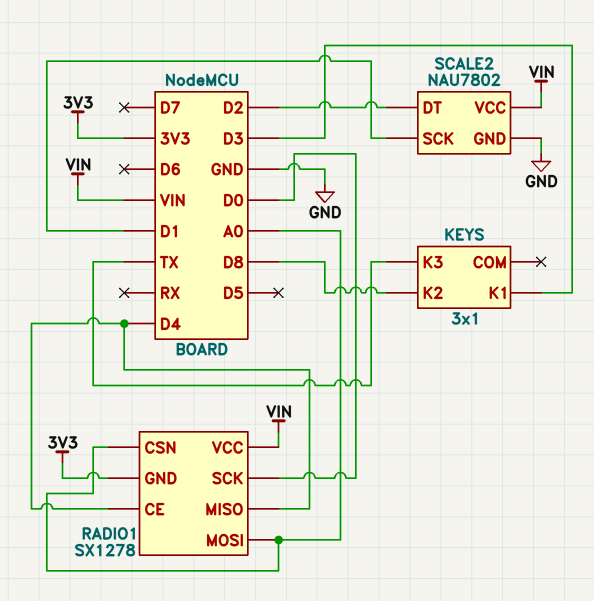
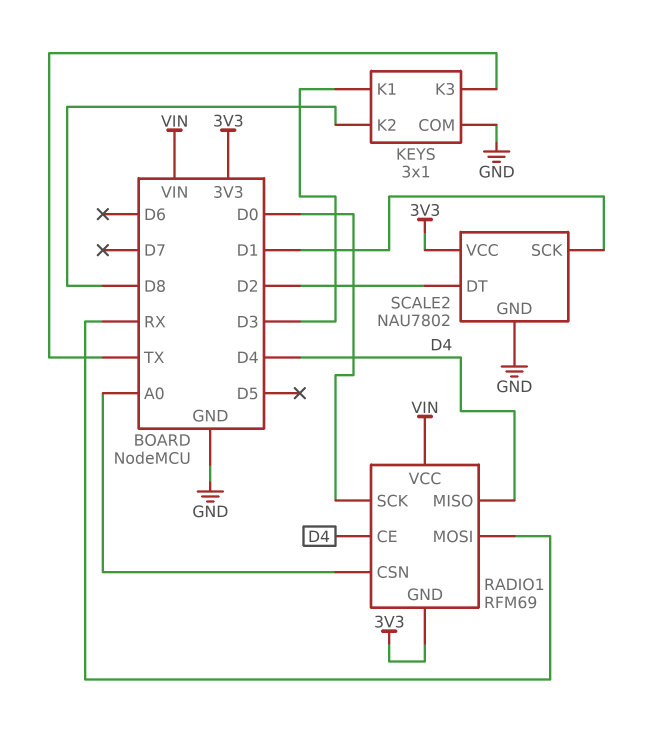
KEYS pin COM: none -> GND
RADIO1: SX1278 -> RFM69
RADIO1 pin MOSI: A0 -> RX
SCALE2 pin VCC: VIN -> 3V3

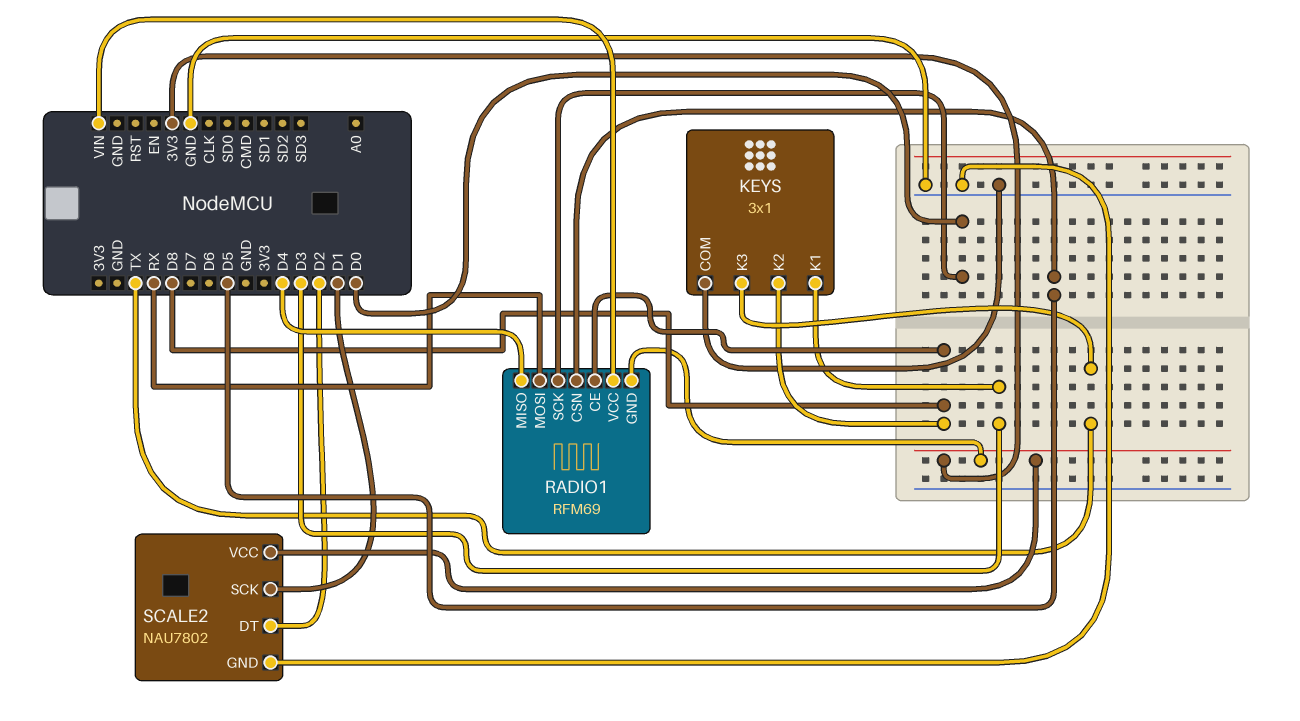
RADIO1 pin CE: D4 -> D8
RADIO1 pin CSN: A0 -> D5

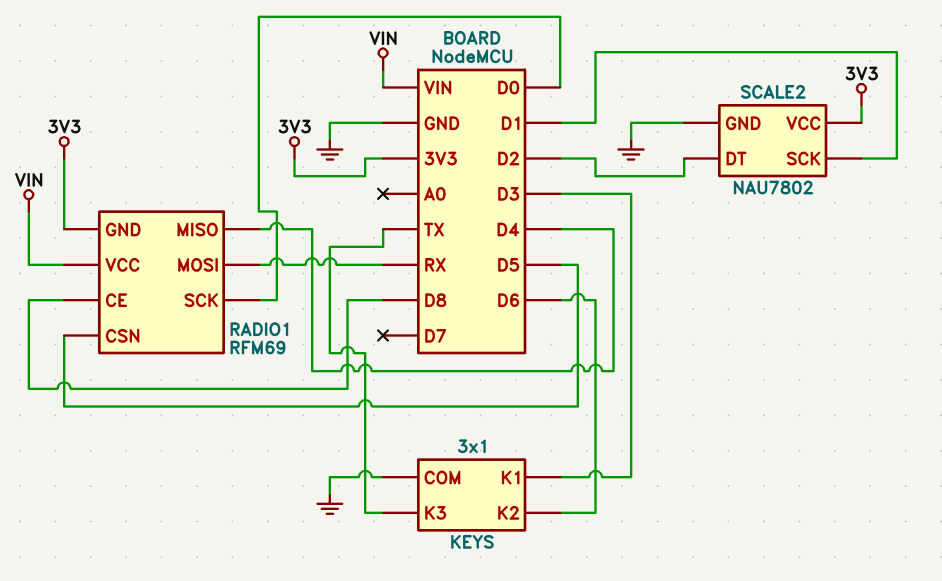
KEYS pin K2: D8 -> D6

